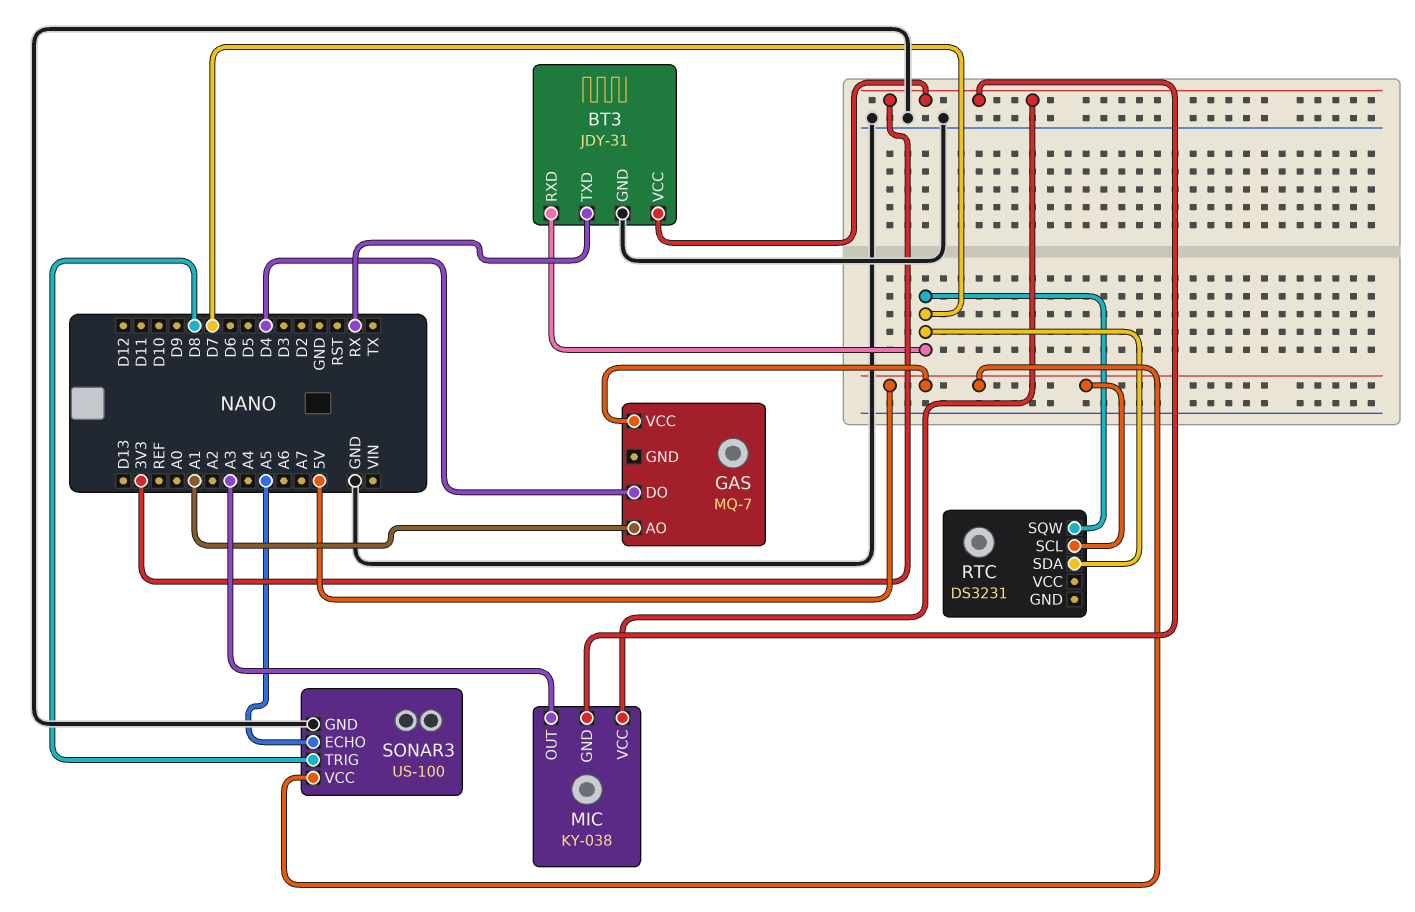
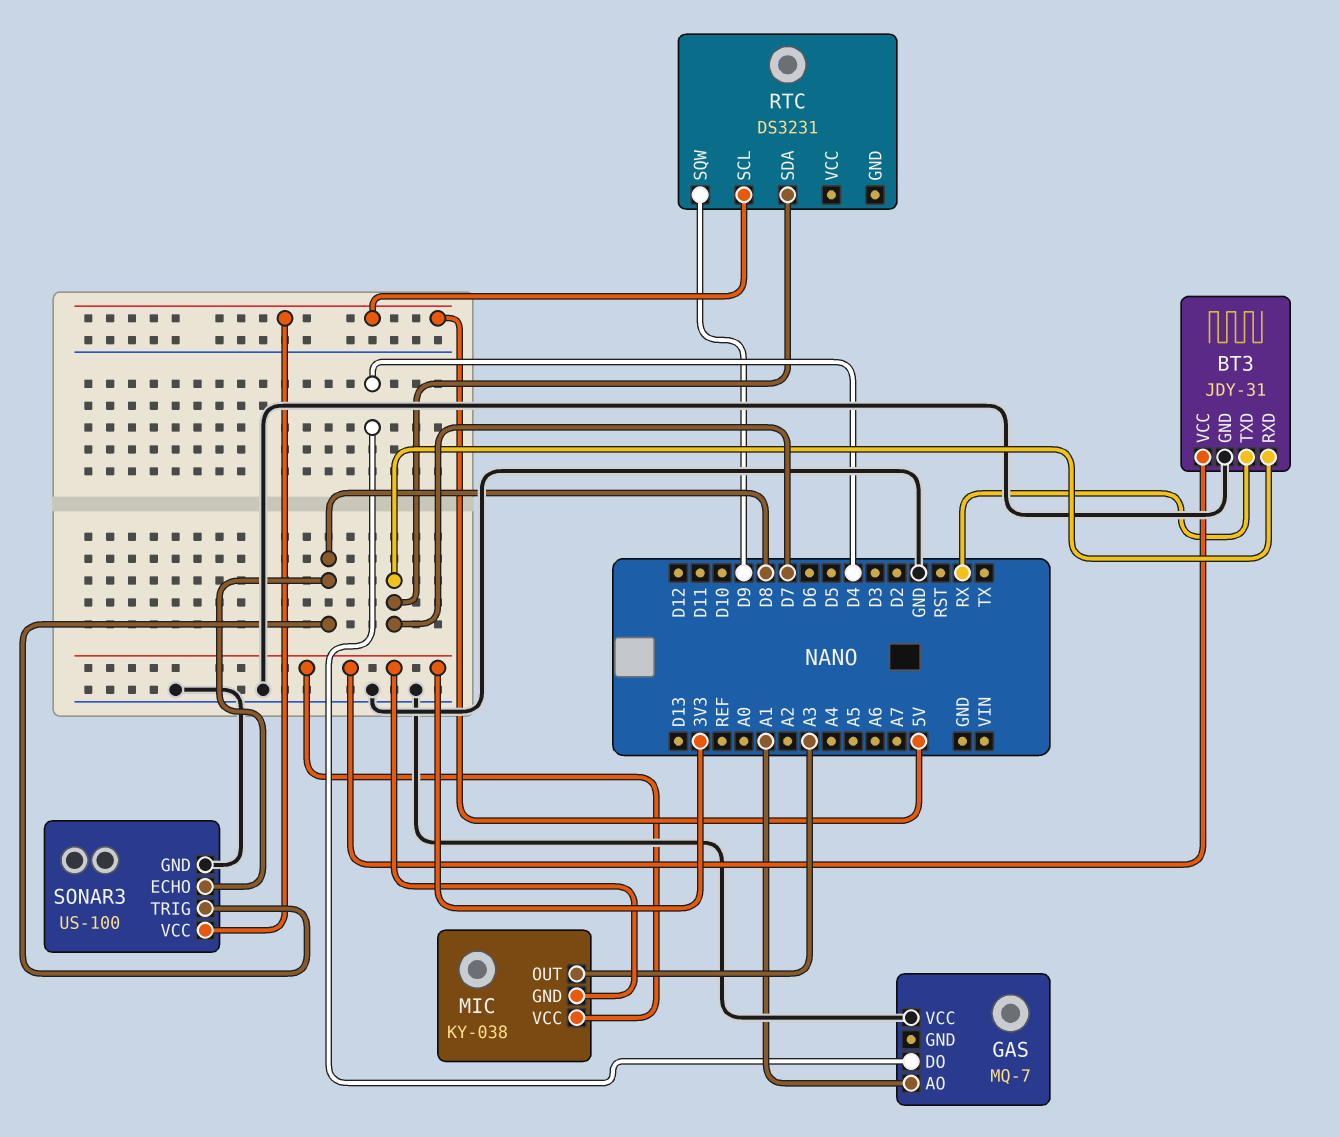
GAS pin VCC: 5V -> GND
RTC pin SQW: D7 -> D9
SONAR3 pin ECHO: A5 -> D8

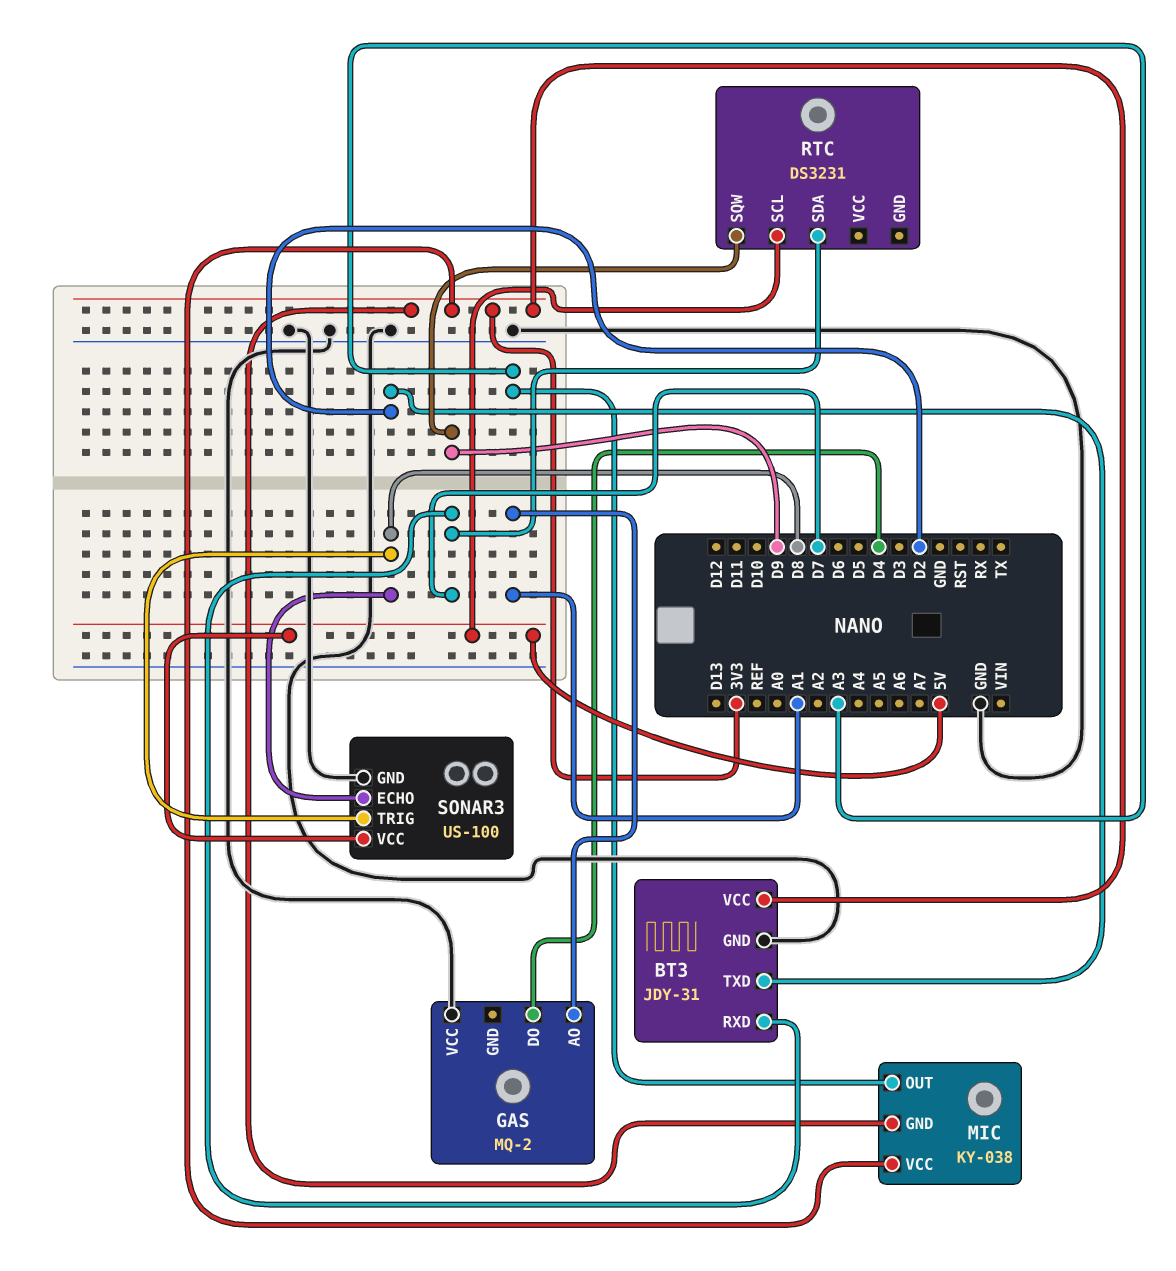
BT3 pin TXD: RX -> D2
GAS: MQ-7 -> MQ-2

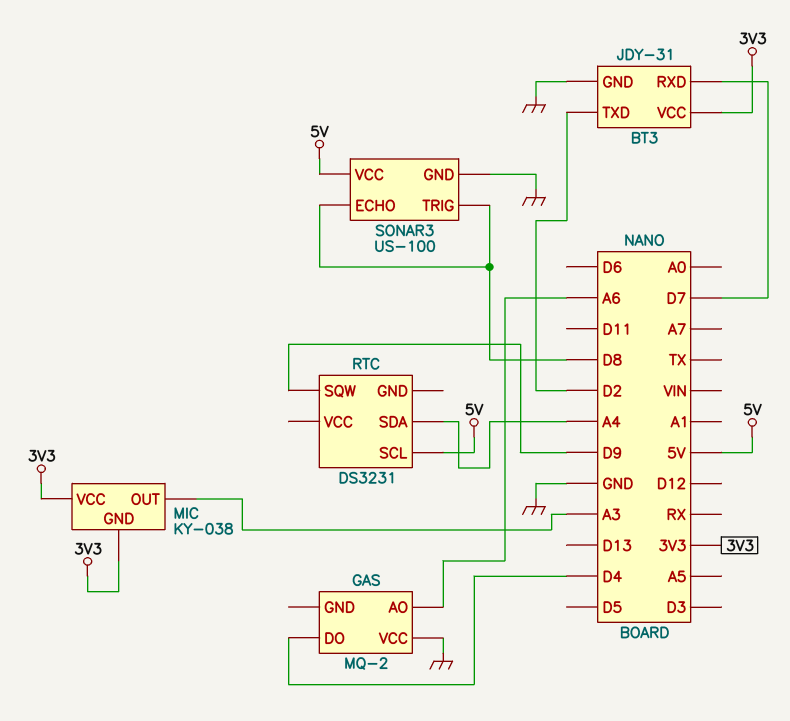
GAS pin AO: A1 -> A6
RTC pin SDA: D7 -> A4

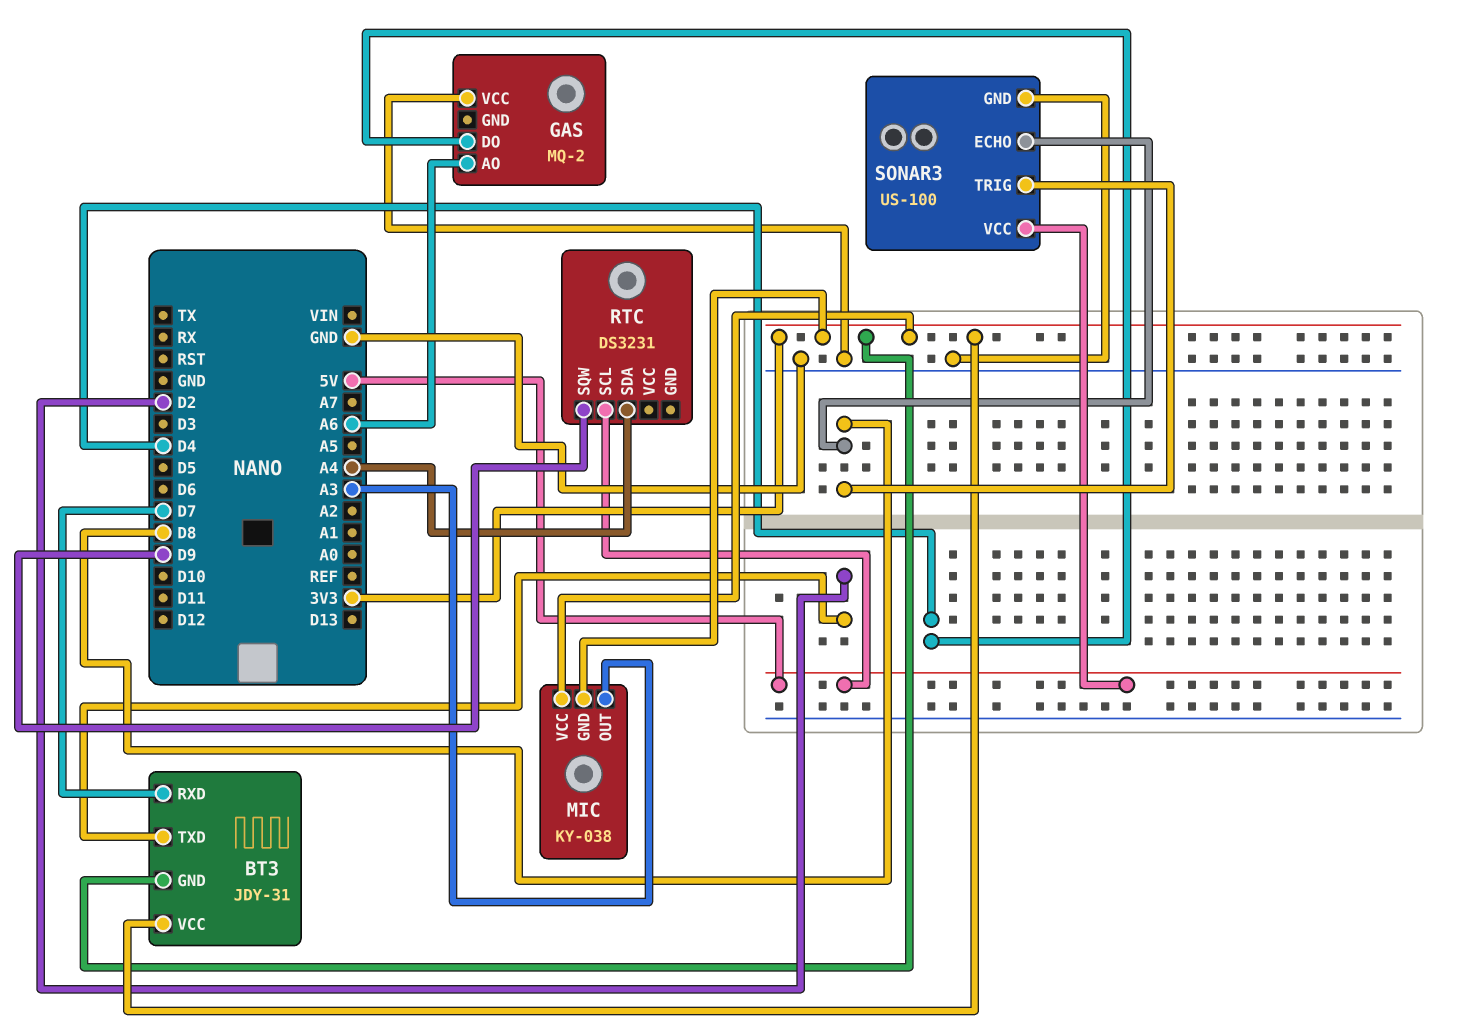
BT3 pin GND: GND -> 3V3

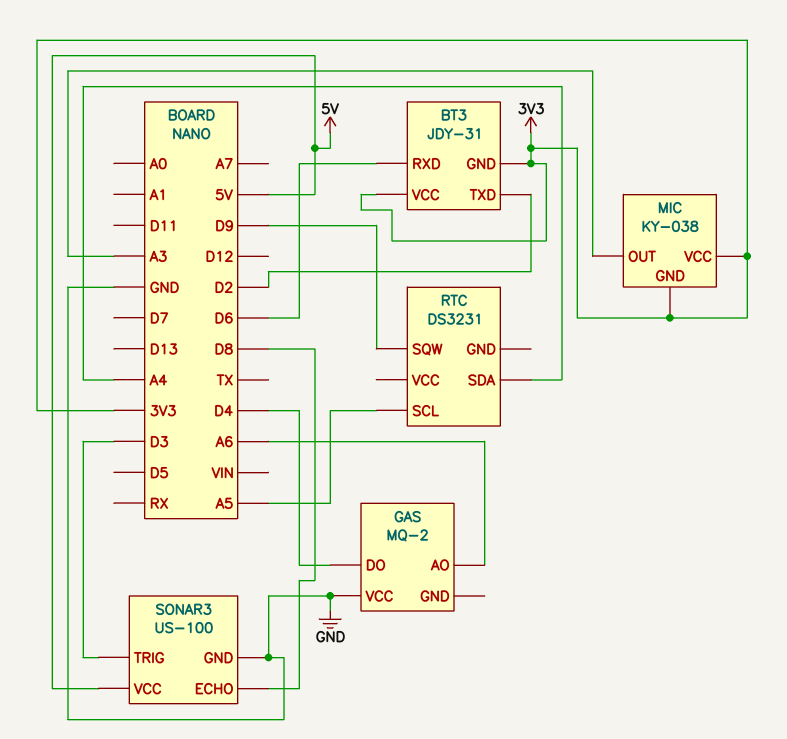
BT3 pin RXD: D7 -> D6
RTC pin SCL: 5V -> A5
SONAR3 pin TRIG: D8 -> D3

